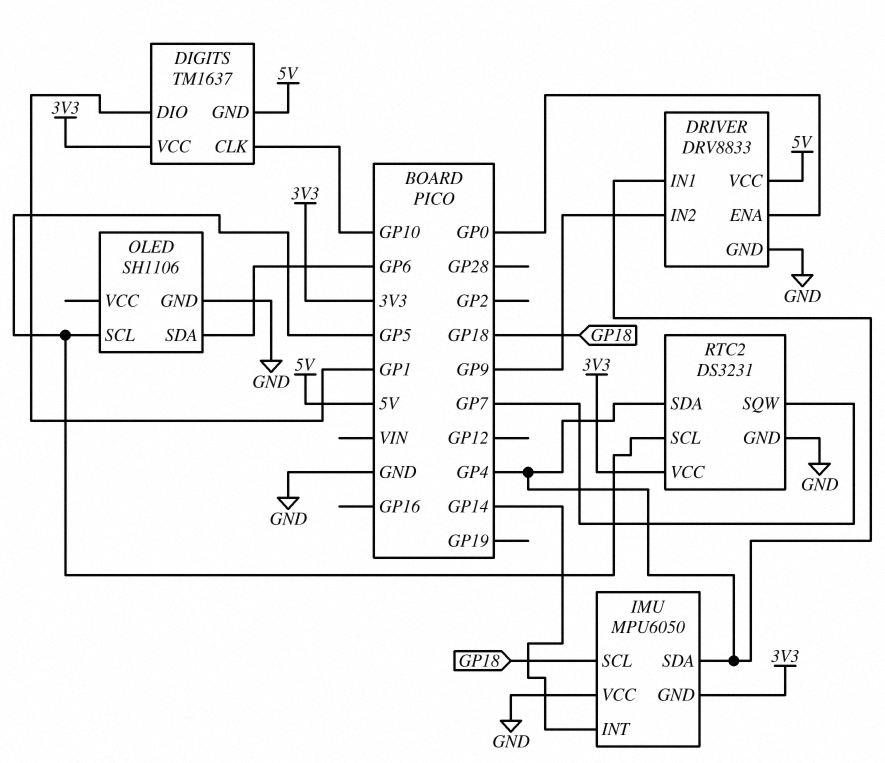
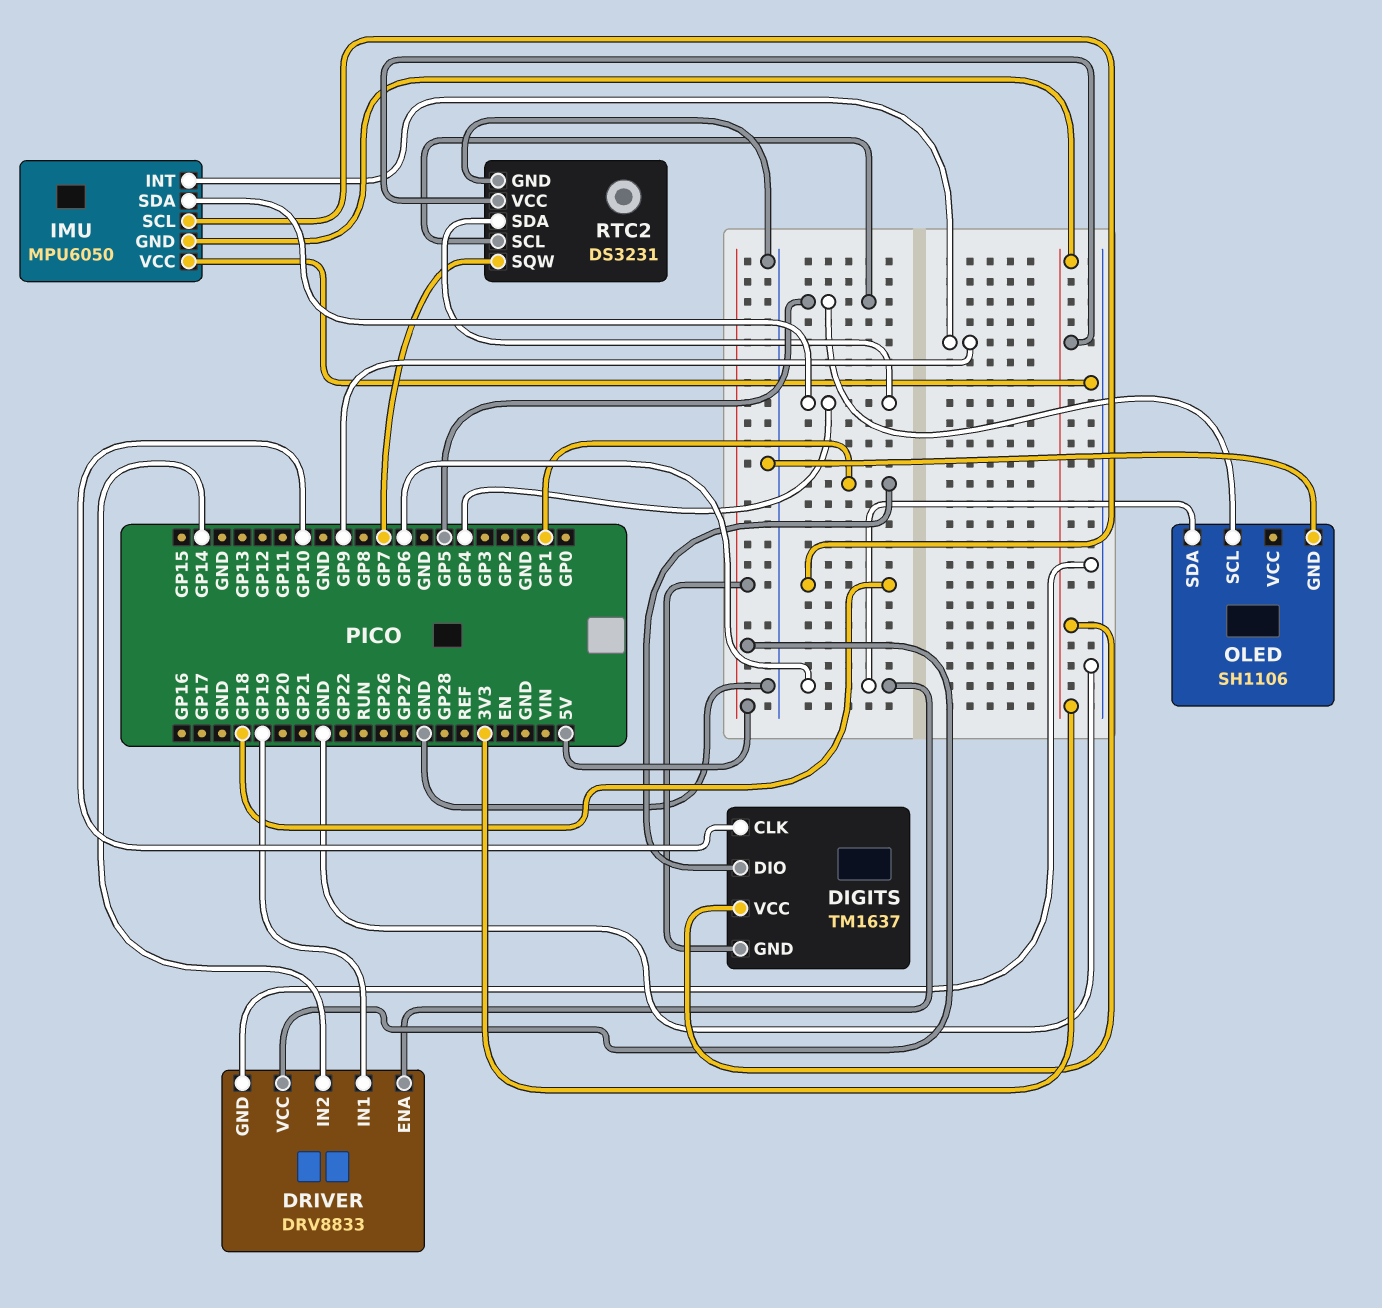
DRIVER pin ENA: GP0 -> GP6
DRIVER pin IN1: GP4 -> GP19
DRIVER pin IN2: GP9 -> GP14
IMU pin INT: GP14 -> GP9

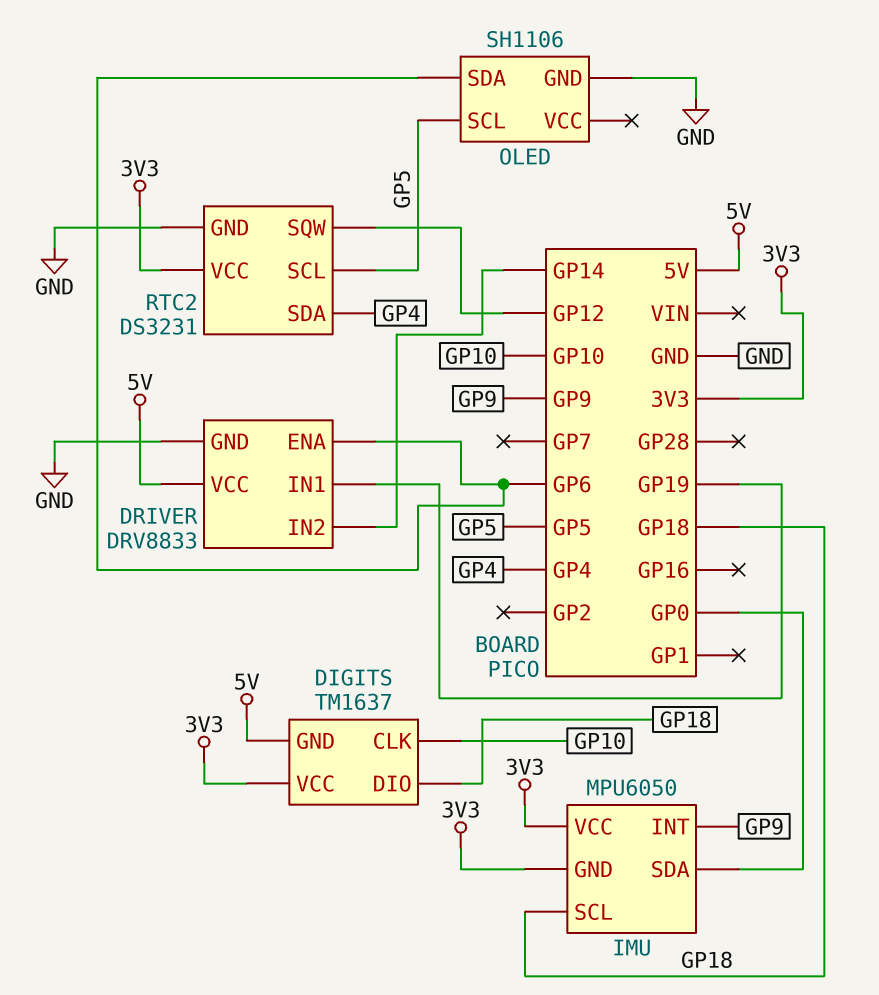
DIGITS pin DIO: GP1 -> GP18
IMU pin SDA: GP4 -> GP0
IMU pin VCC: GND -> 3V3
RTC2 pin SQW: GP7 -> GP12

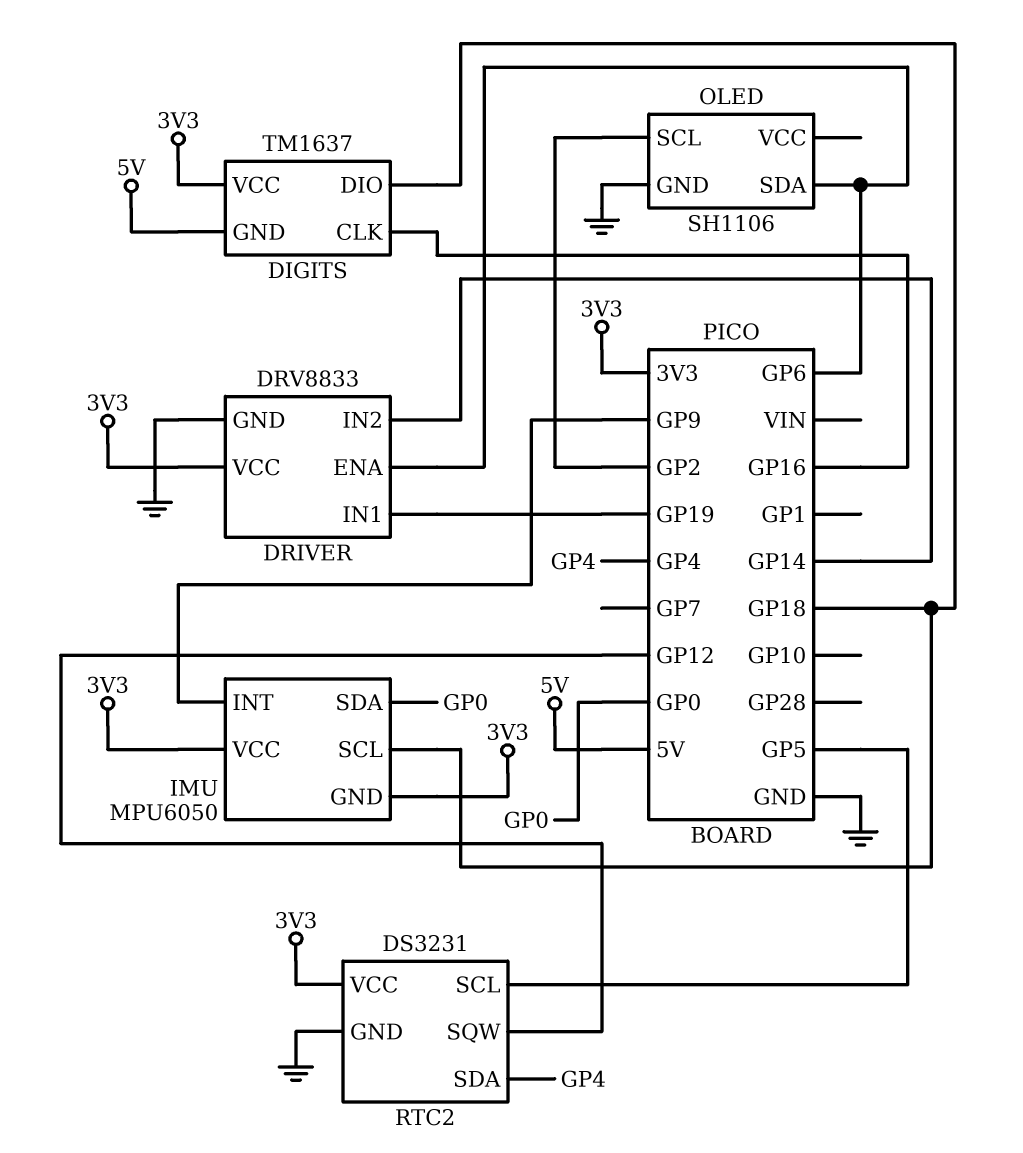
DIGITS pin CLK: GP10 -> GP16
DRIVER pin VCC: 5V -> 3V3
OLED pin SCL: GP5 -> GP2

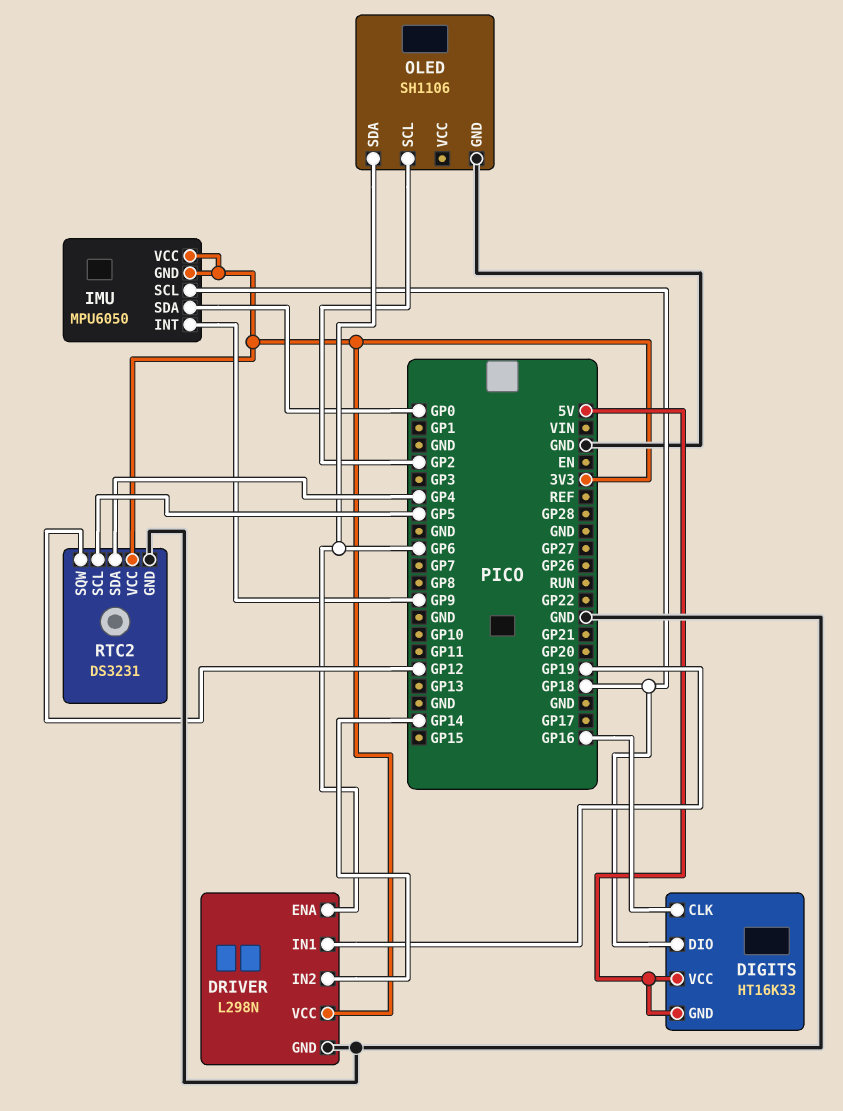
DIGITS: TM1637 -> HT16K33
DIGITS pin VCC: 3V3 -> 5V
DRIVER: DRV8833 -> L298N

